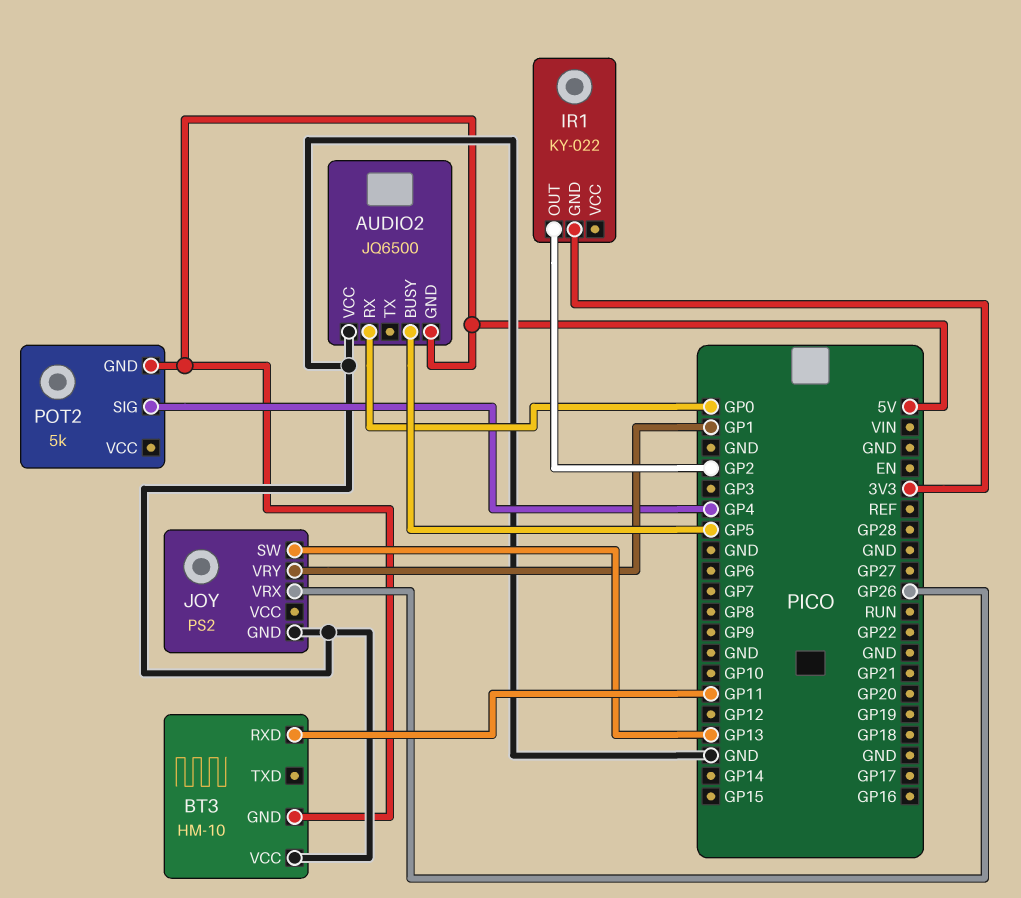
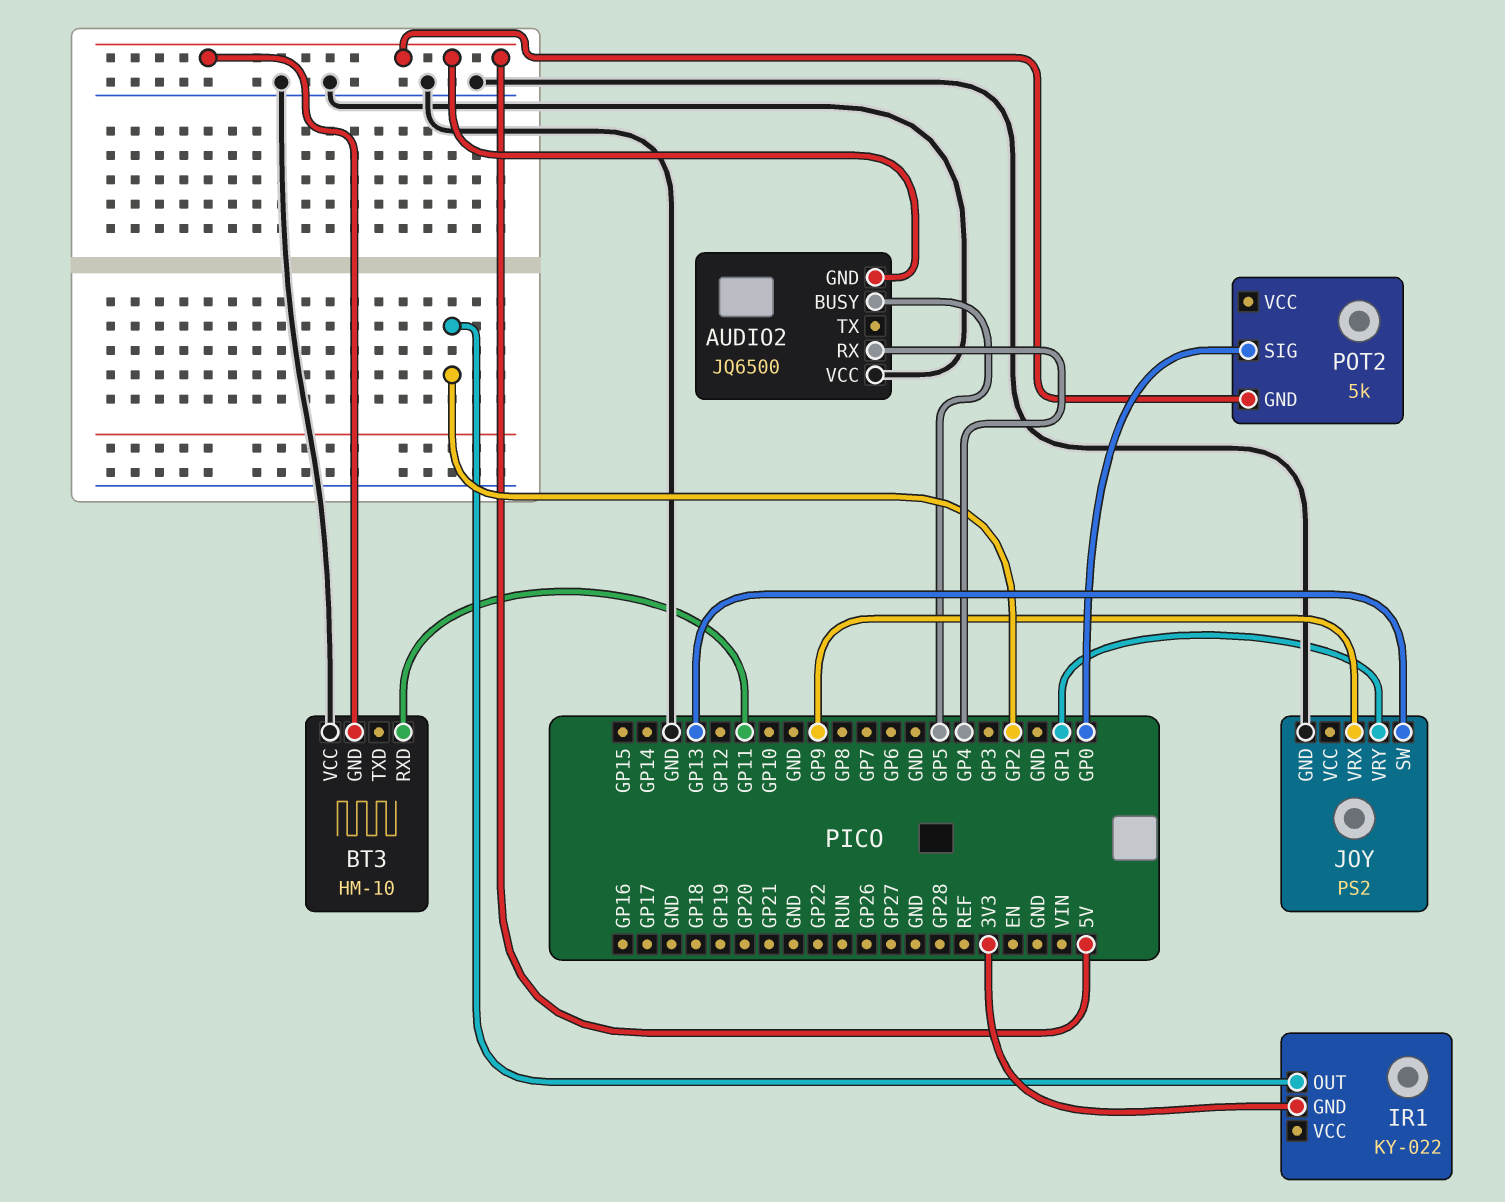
AUDIO2 pin RX: GP0 -> GP4
JOY pin VRX: GP26 -> GP9
POT2 pin SIG: GP4 -> GP0

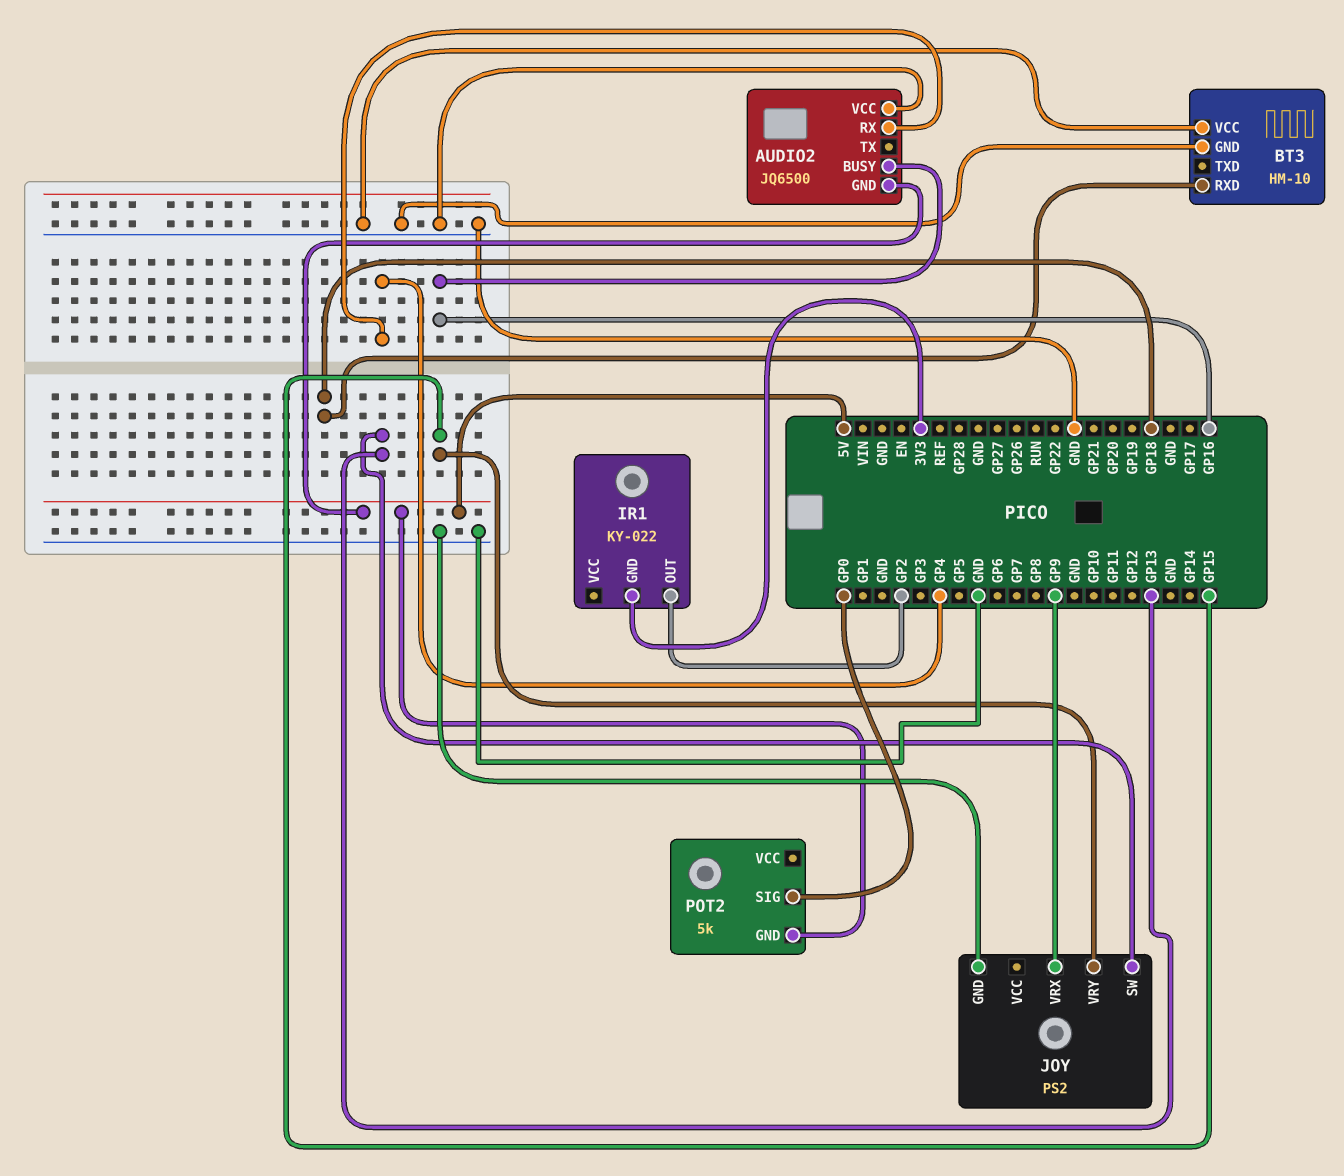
AUDIO2 pin BUSY: GP5 -> GP16
BT3 pin GND: 5V -> GND
BT3 pin RXD: GP11 -> GP18
JOY pin VRY: GP1 -> GP15

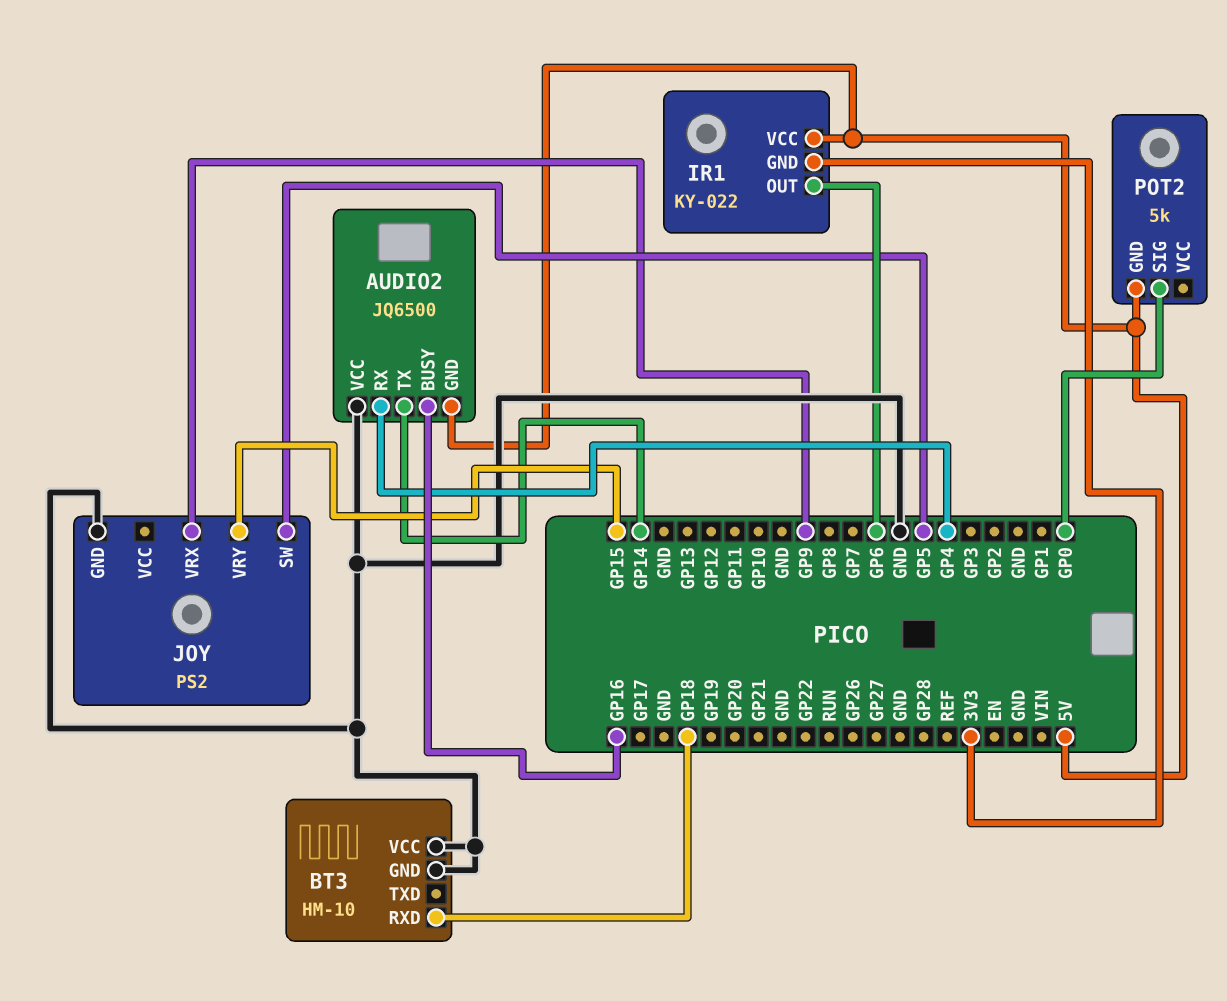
AUDIO2 pin TX: none -> GP14
IR1 pin OUT: GP2 -> GP6
IR1 pin VCC: none -> 5V
JOY pin SW: GP13 -> GP5

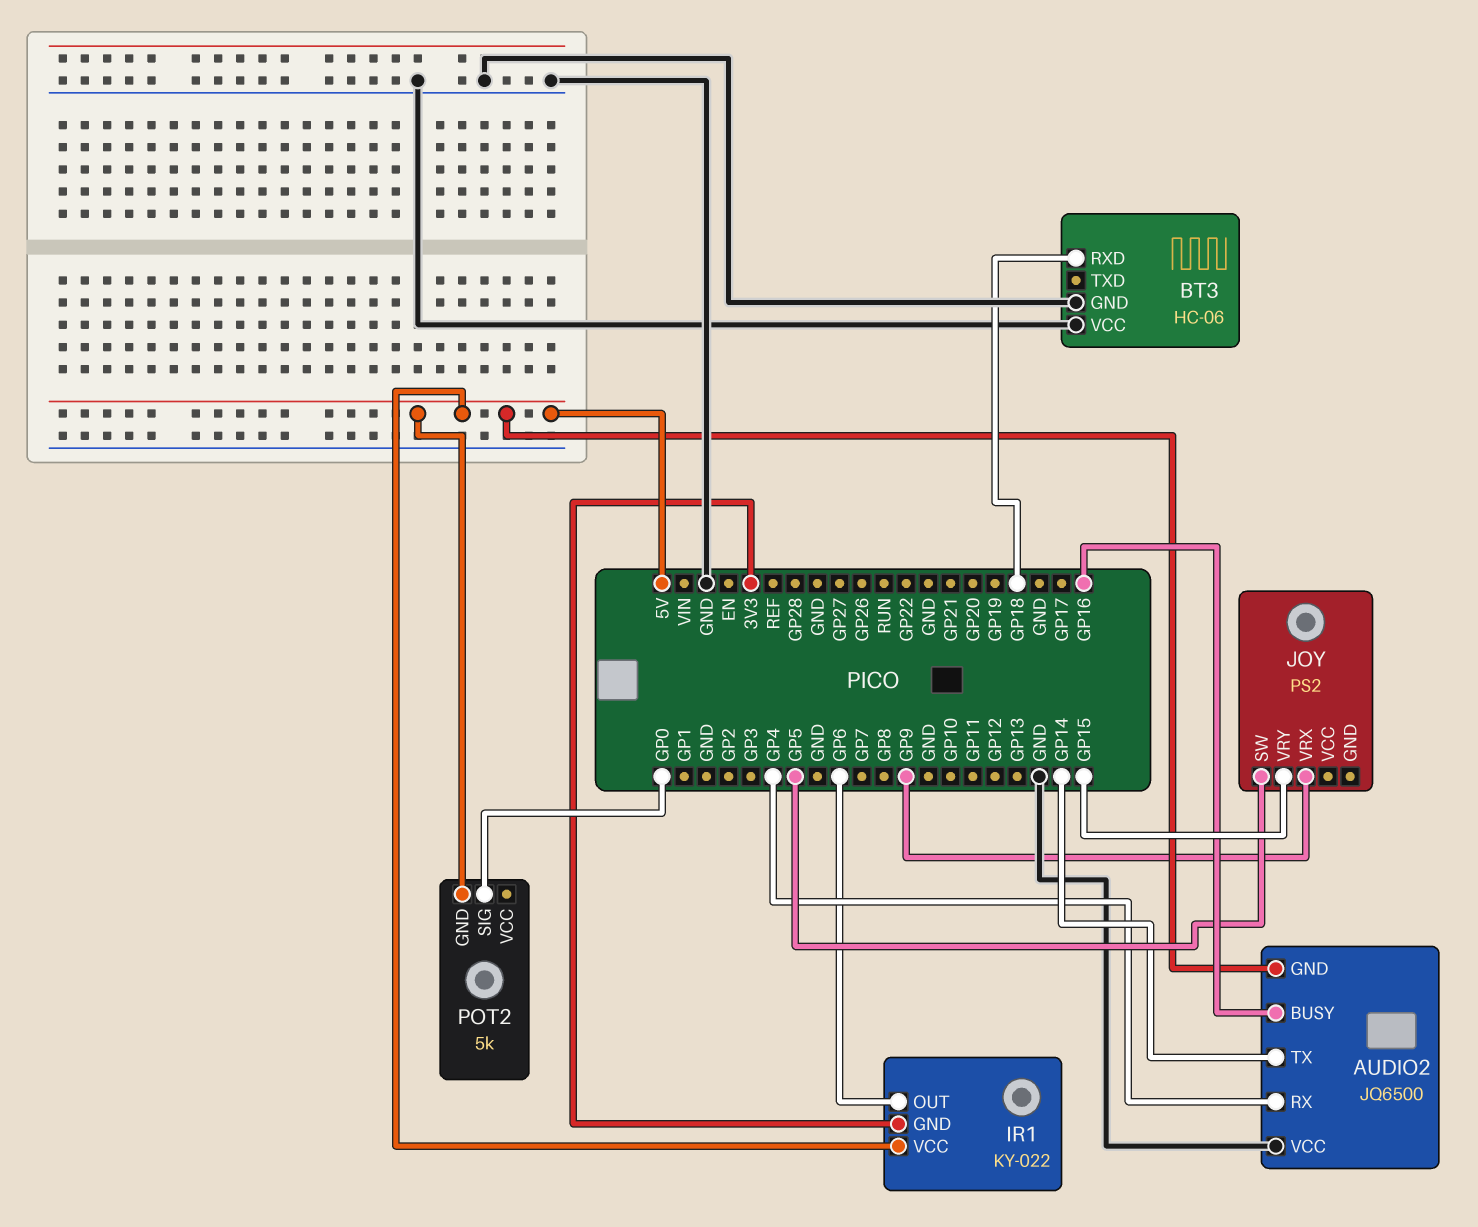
BT3: HM-10 -> HC-06
JOY pin GND: GND -> none

